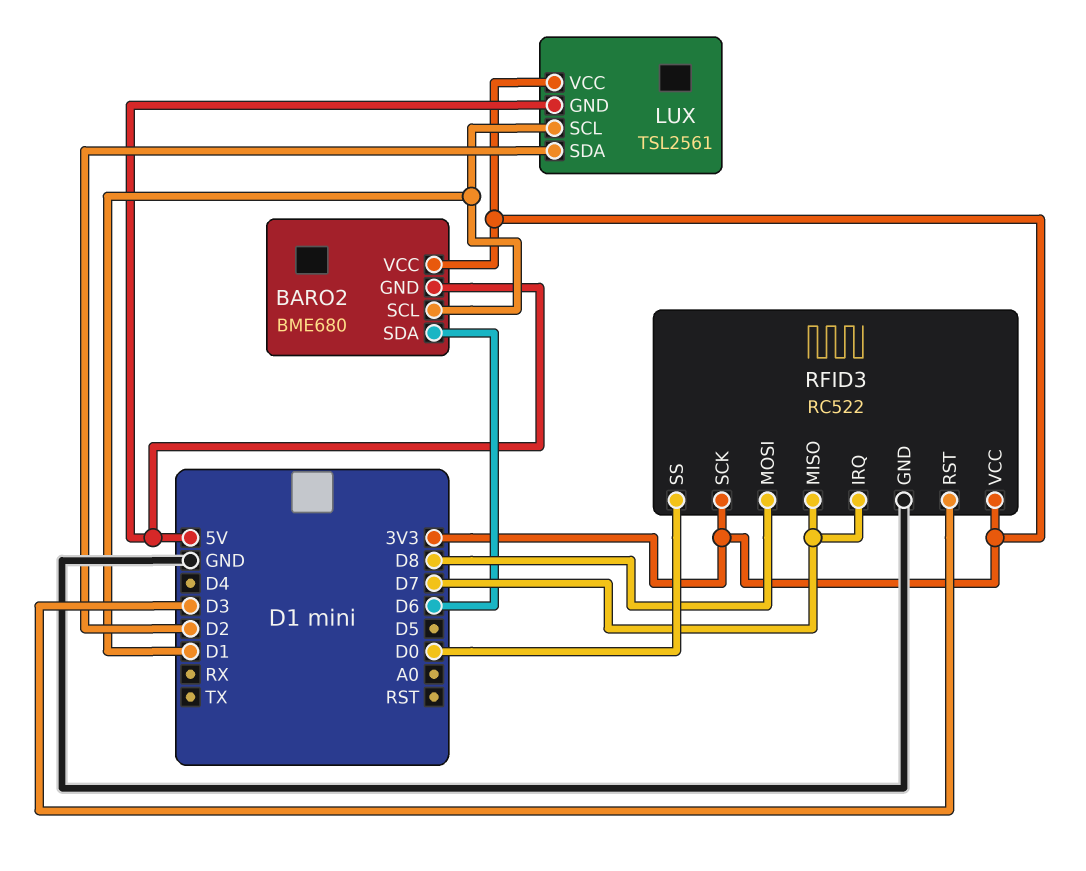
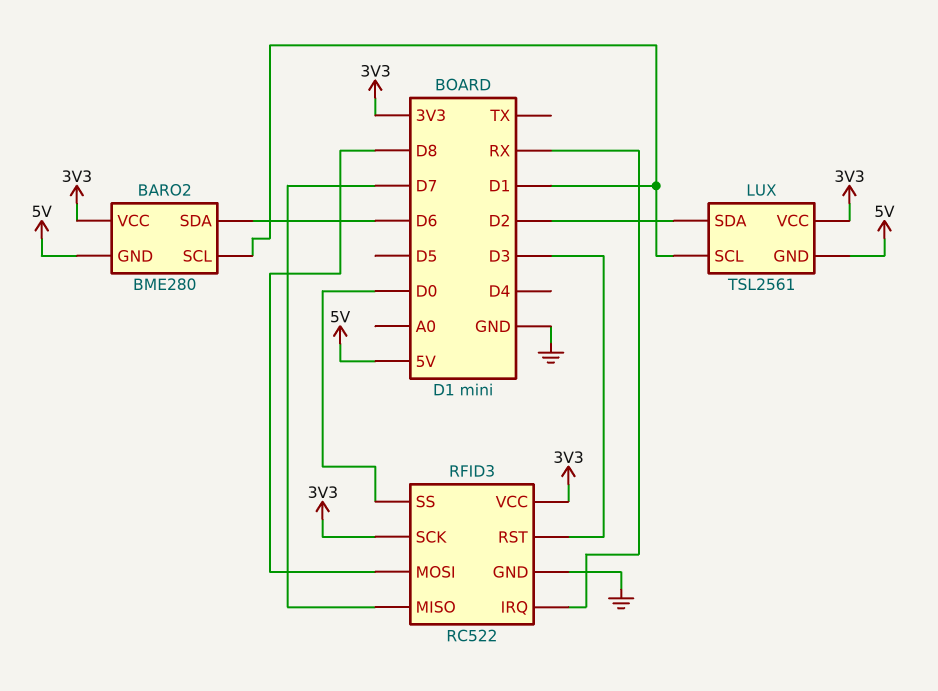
BARO2: BME680 -> BME280
RFID3 pin IRQ: D7 -> RX

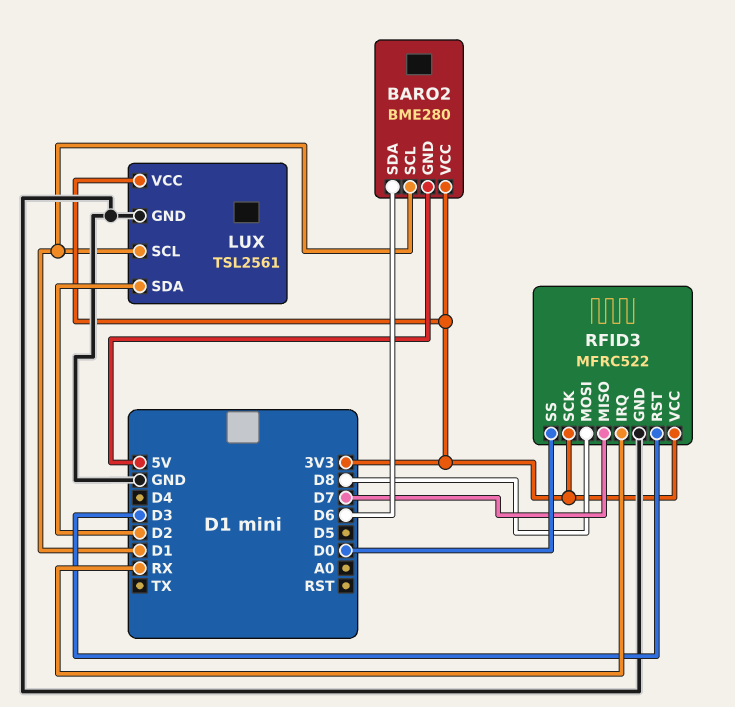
LUX pin GND: 5V -> GND
RFID3: RC522 -> MFRC522

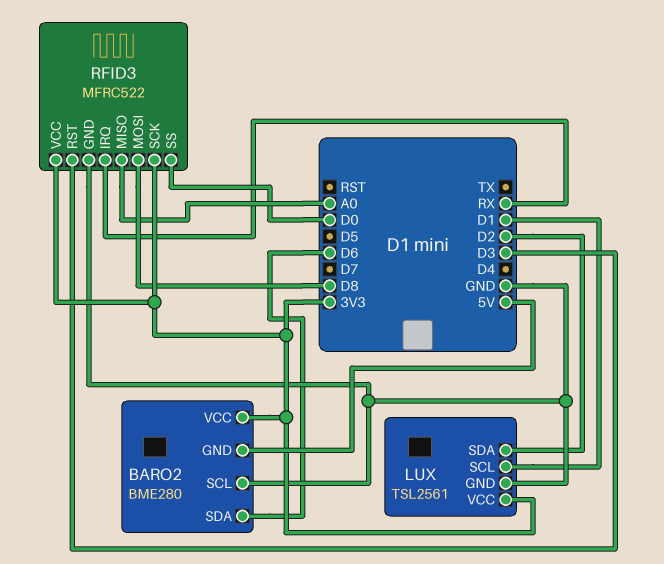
BARO2 pin SCL: D1 -> GND
RFID3 pin MISO: D7 -> A0

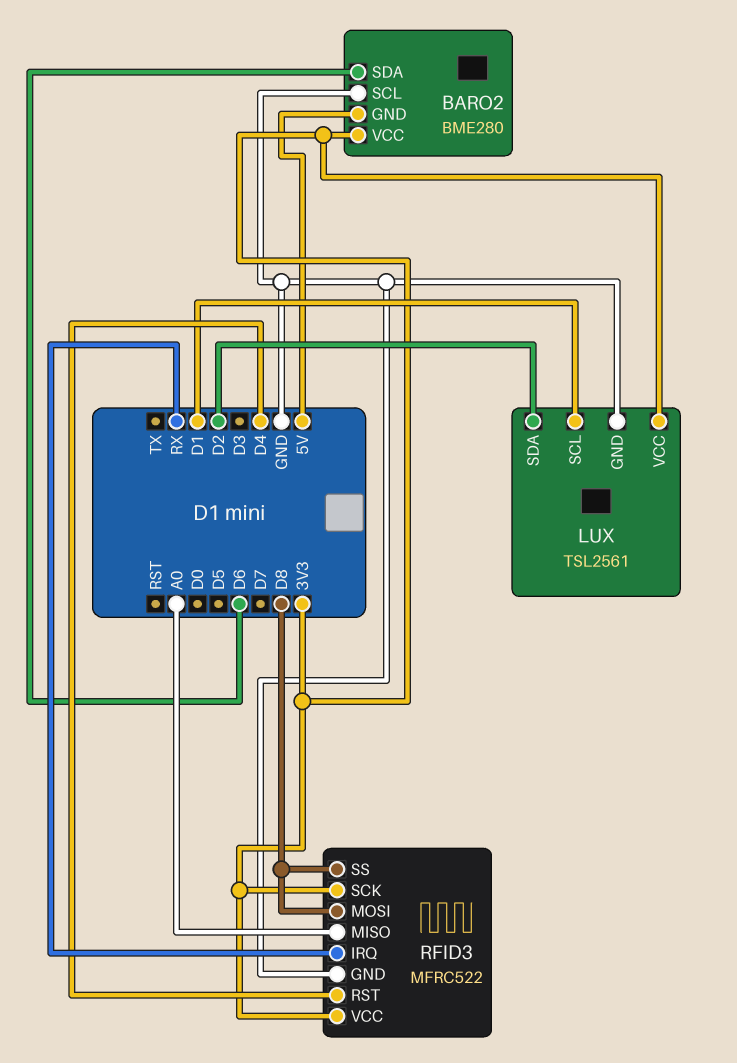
RFID3 pin RST: D3 -> D4
RFID3 pin SS: D0 -> D8

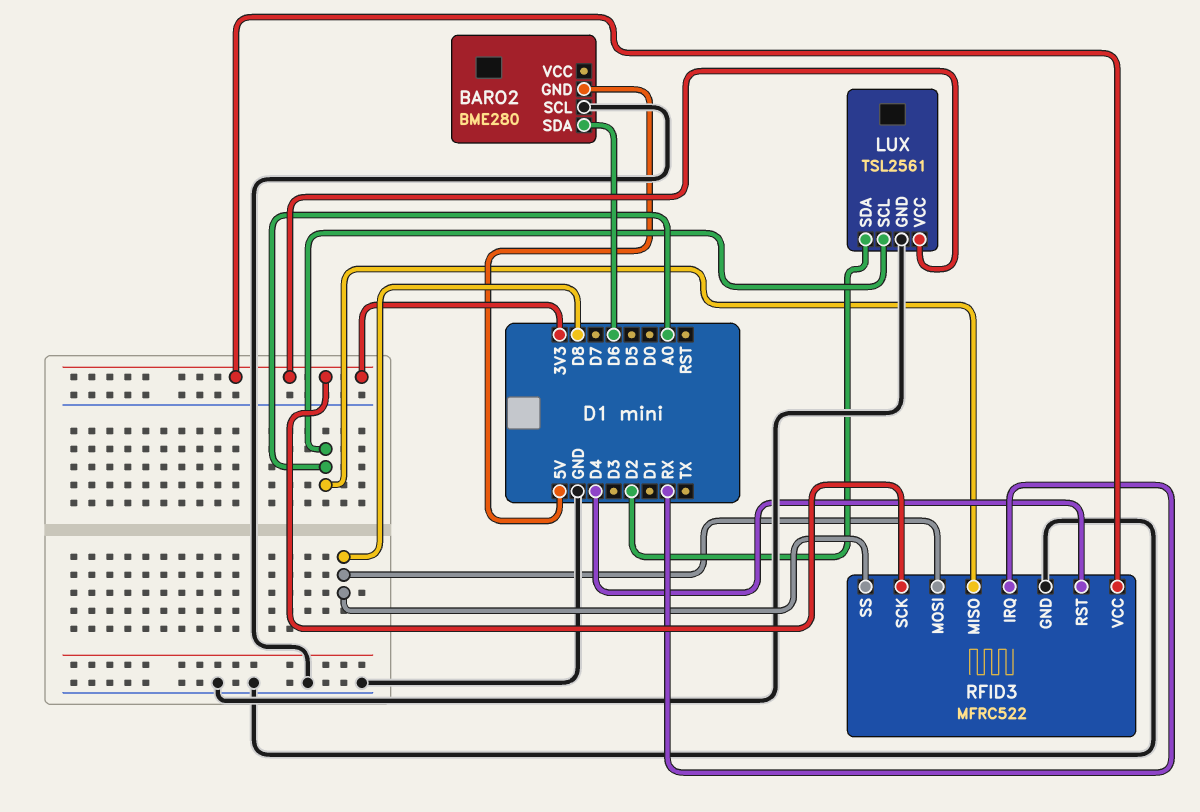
BARO2 pin VCC: 3V3 -> none
LUX pin SCL: D1 -> A0

